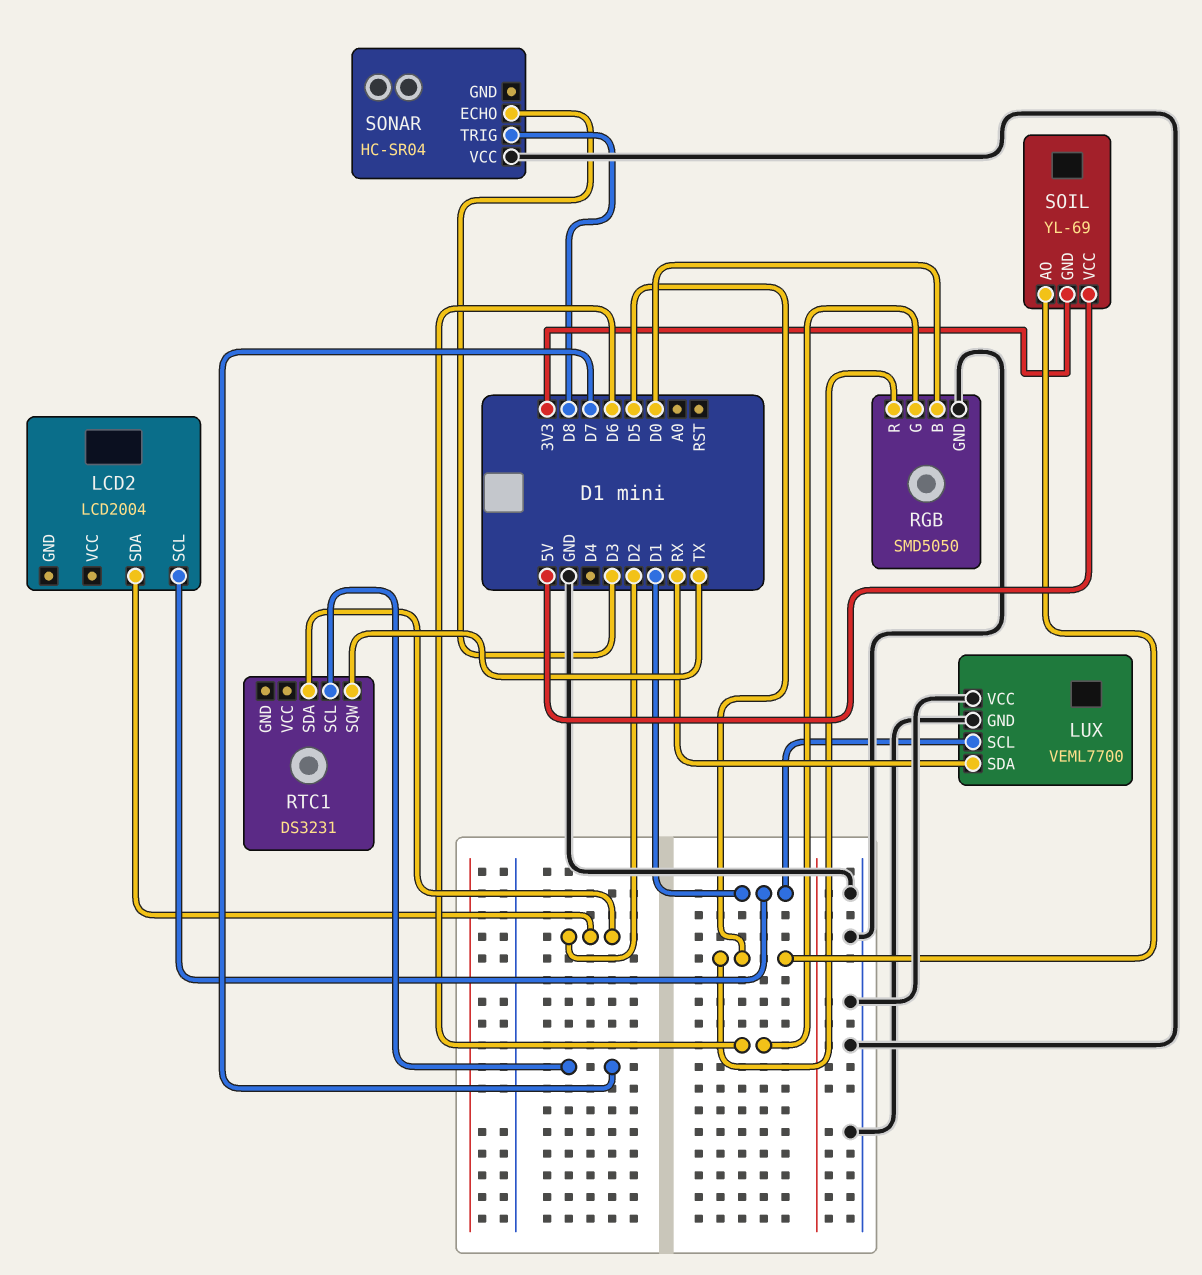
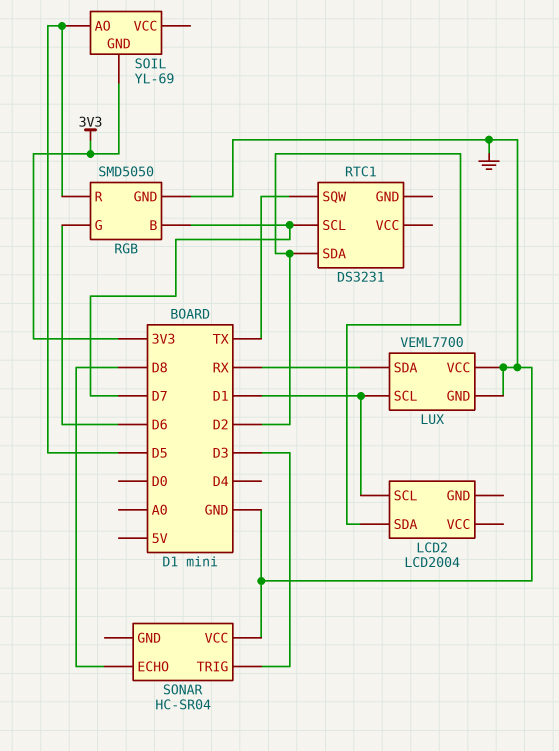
RGB pin B: D0 -> D7
SOIL pin VCC: 5V -> none
SONAR pin ECHO: D3 -> D8
SONAR pin TRIG: D8 -> D3

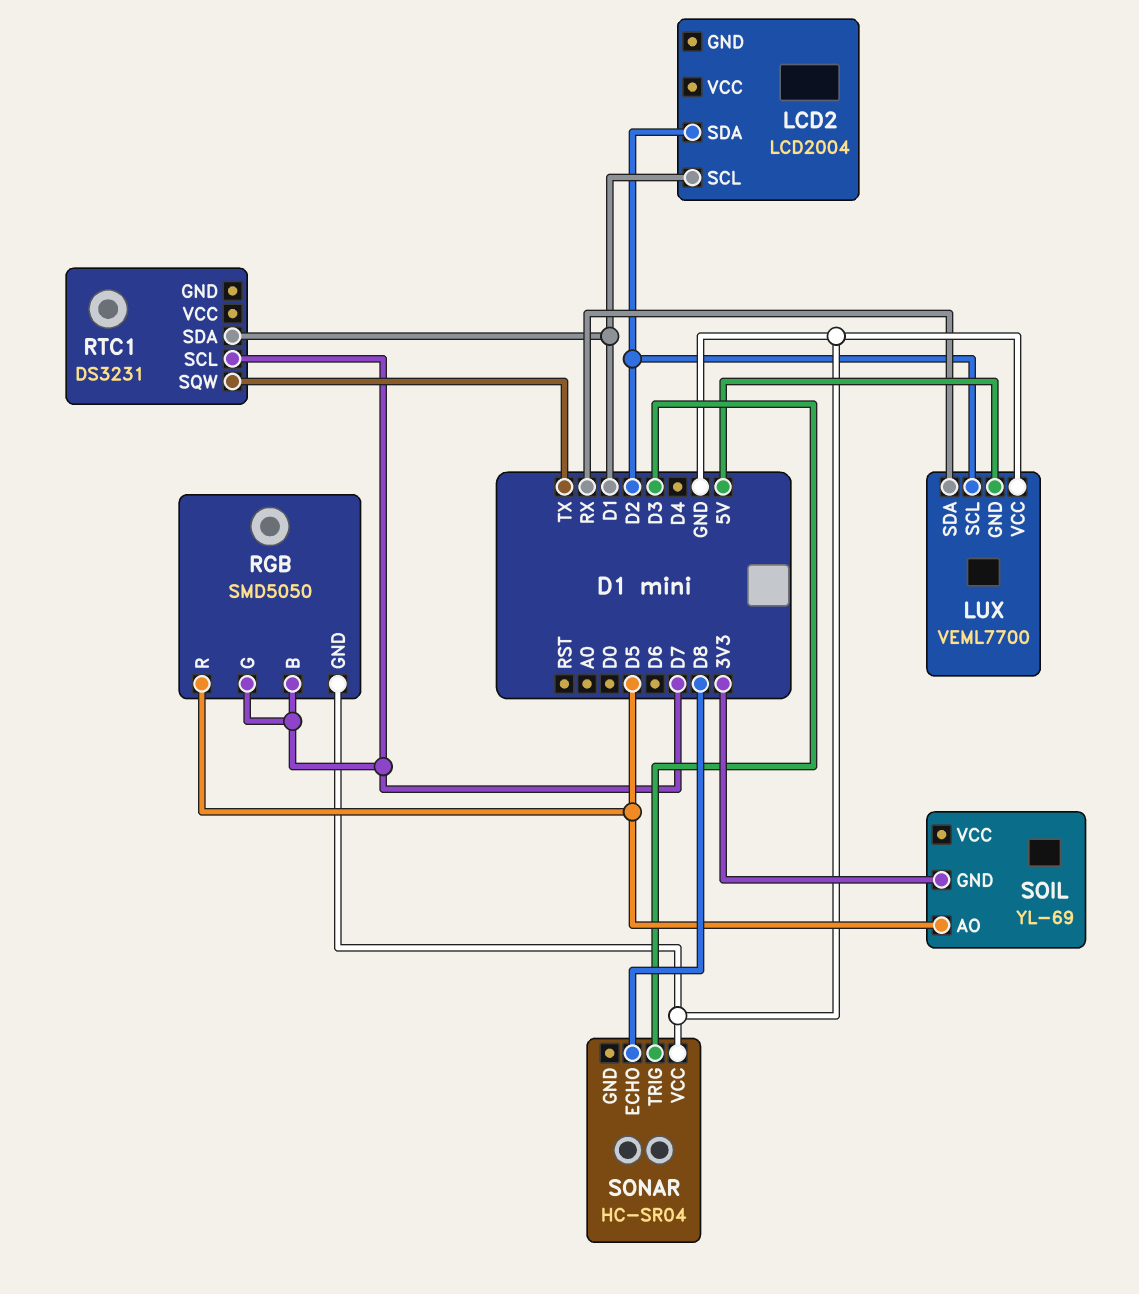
LUX pin GND: GND -> 5V
LUX pin SCL: D1 -> D2
RGB pin G: D6 -> D7
RTC1 pin SDA: D2 -> D1

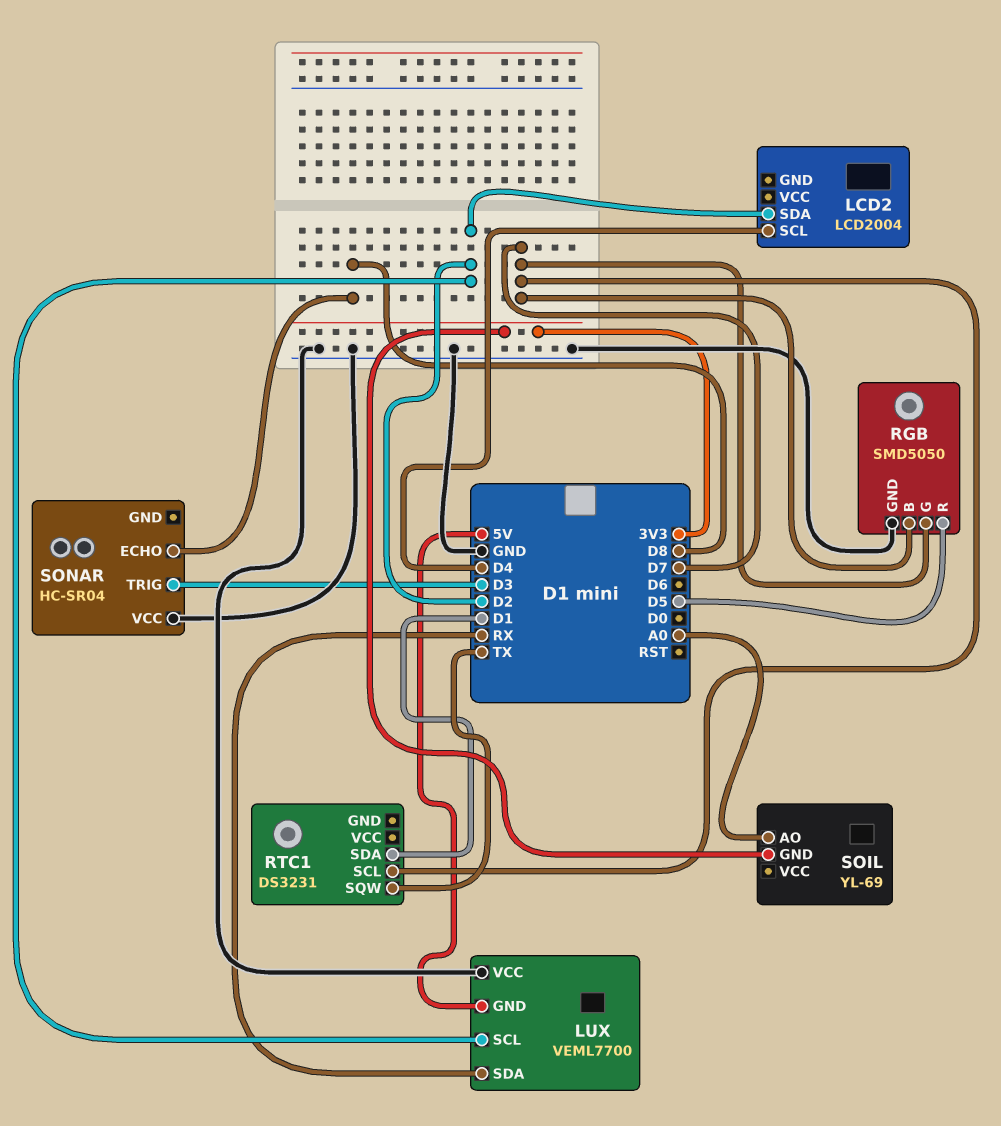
LCD2 pin SCL: D1 -> D4
SOIL pin AO: D5 -> A0

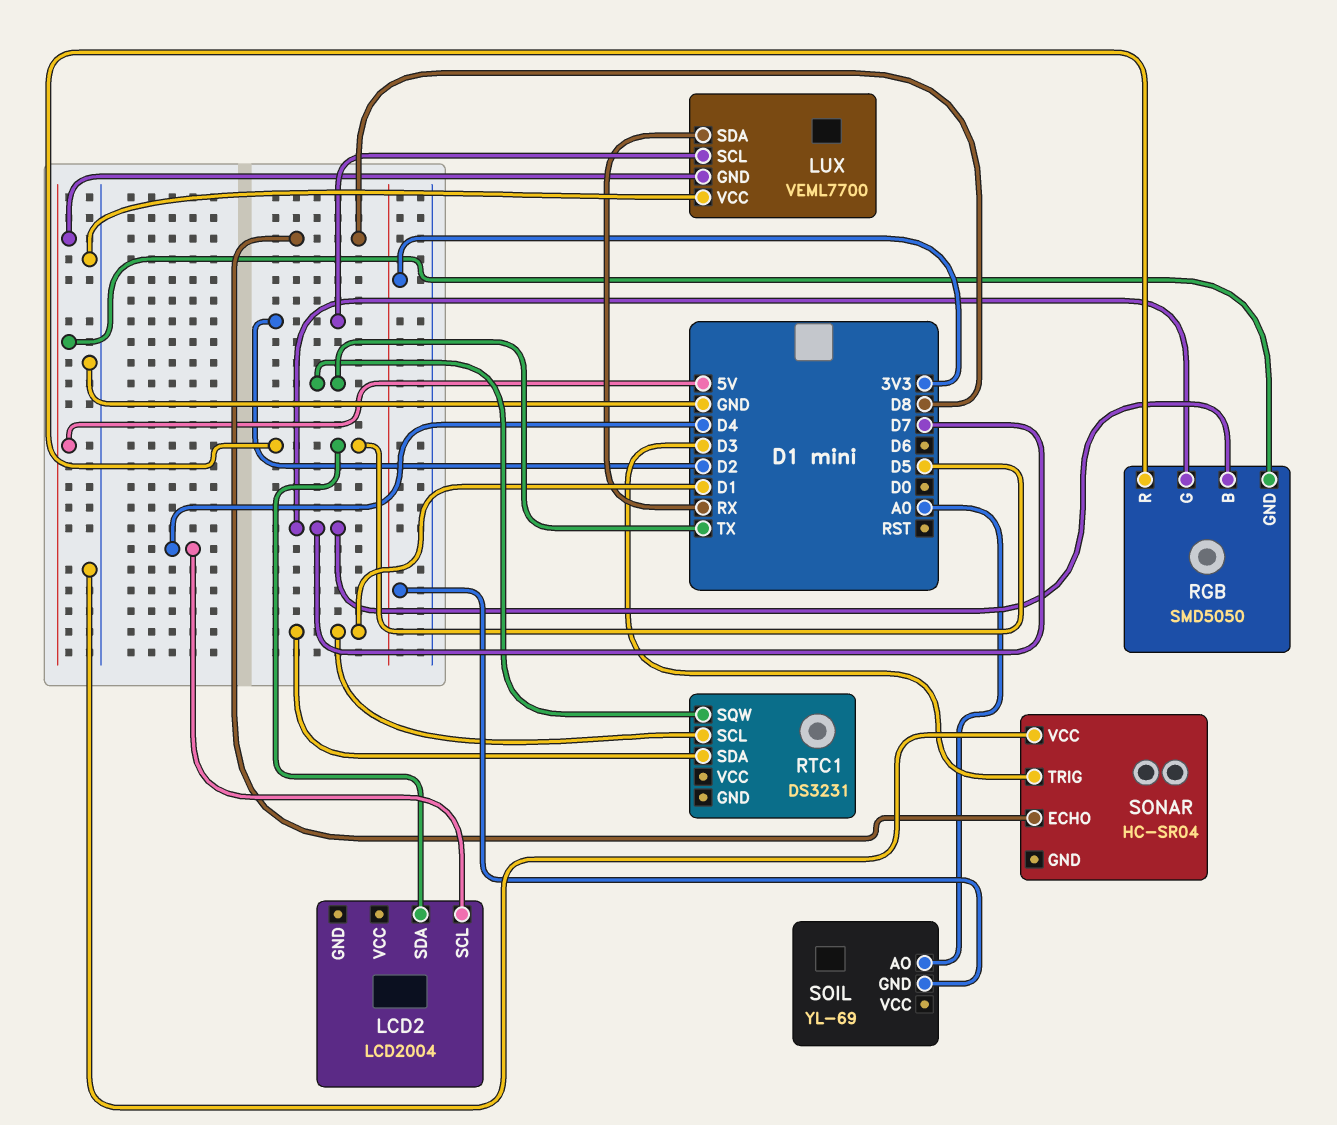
LCD2 pin SDA: D2 -> D5
RGB pin GND: GND -> 5V
RTC1 pin SCL: D7 -> D1

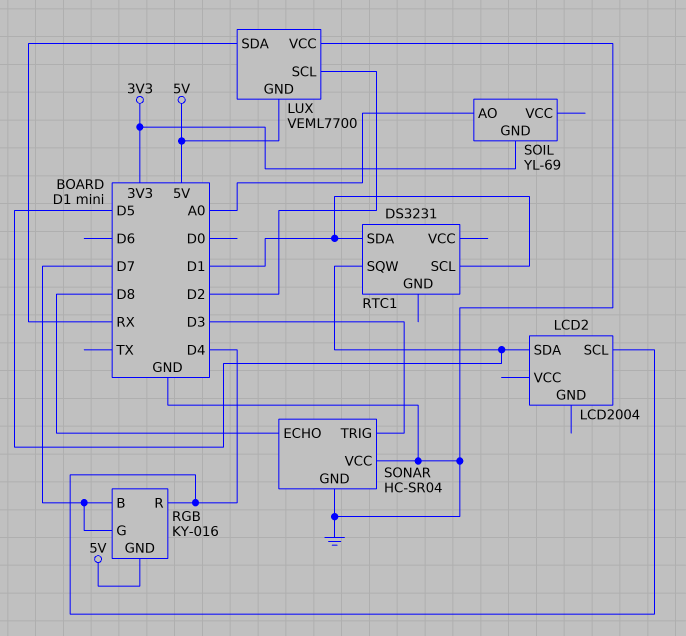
RGB: SMD5050 -> KY-016
RGB pin R: D5 -> D4
RTC1 pin SQW: TX -> D5
SONAR pin GND: none -> GND

